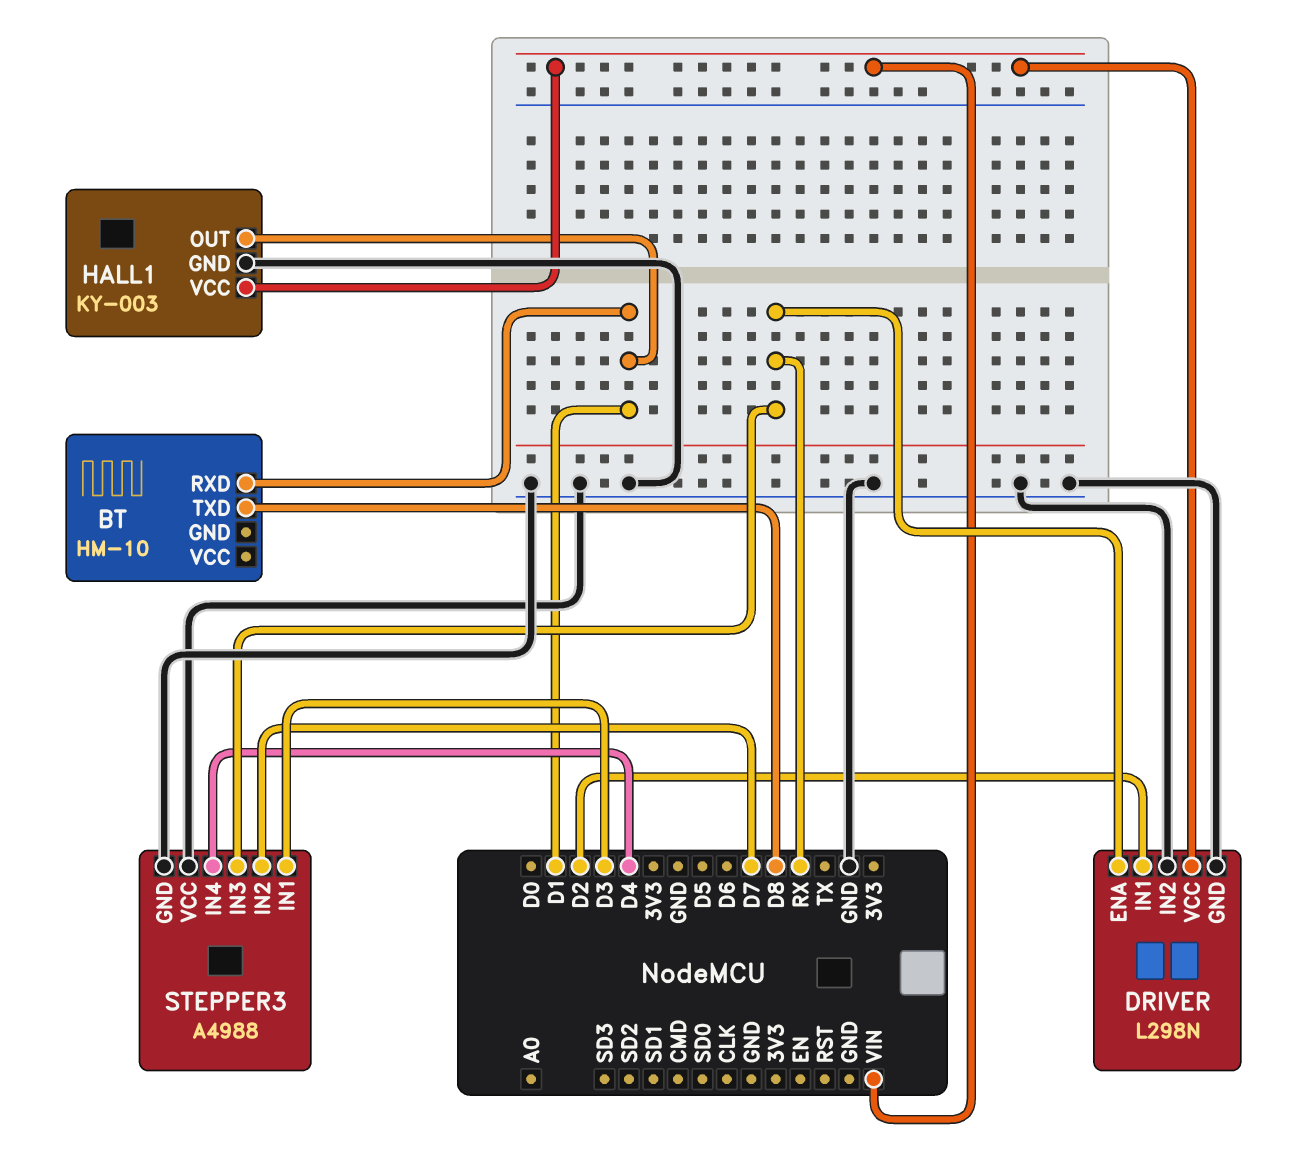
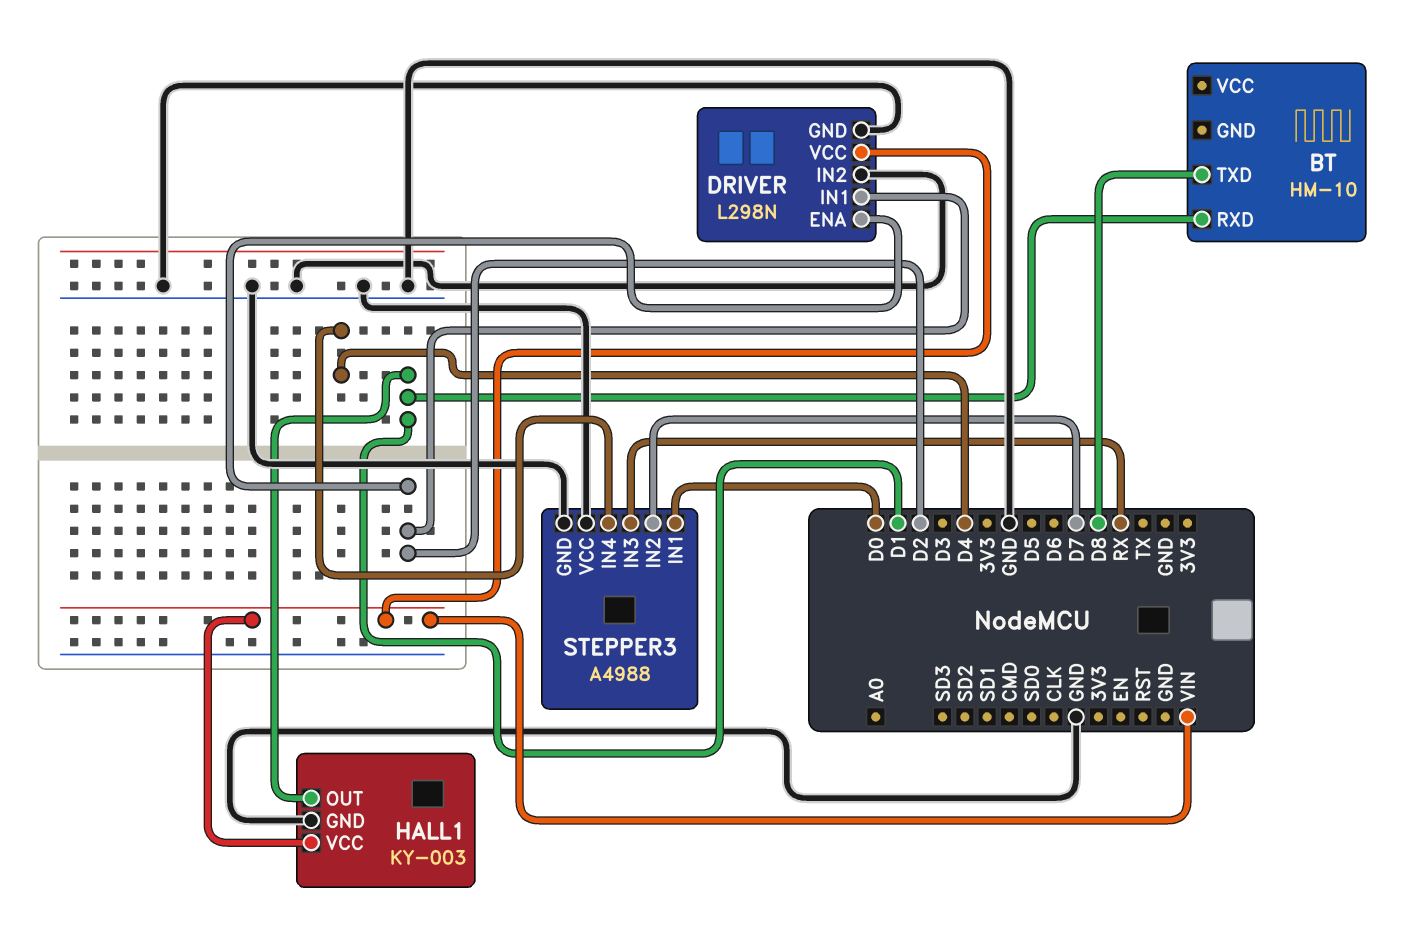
DRIVER pin ENA: RX -> D2
STEPPER3 pin IN1: D3 -> D0

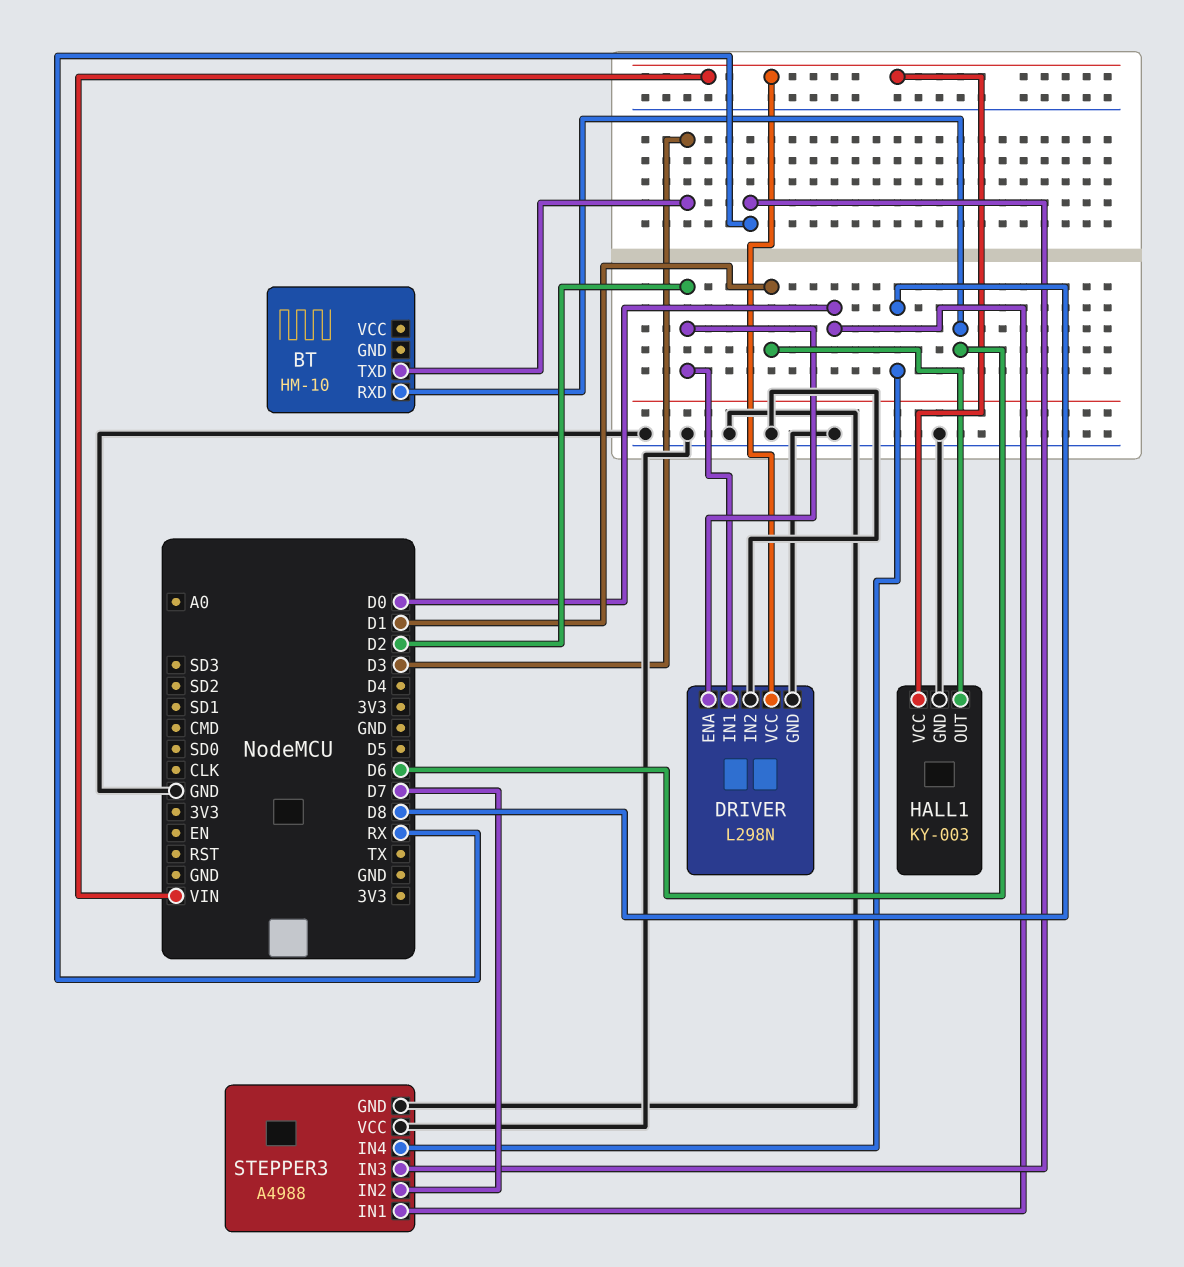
BT pin RXD: D1 -> D6
BT pin TXD: D8 -> D3
STEPPER3 pin IN4: D4 -> D8

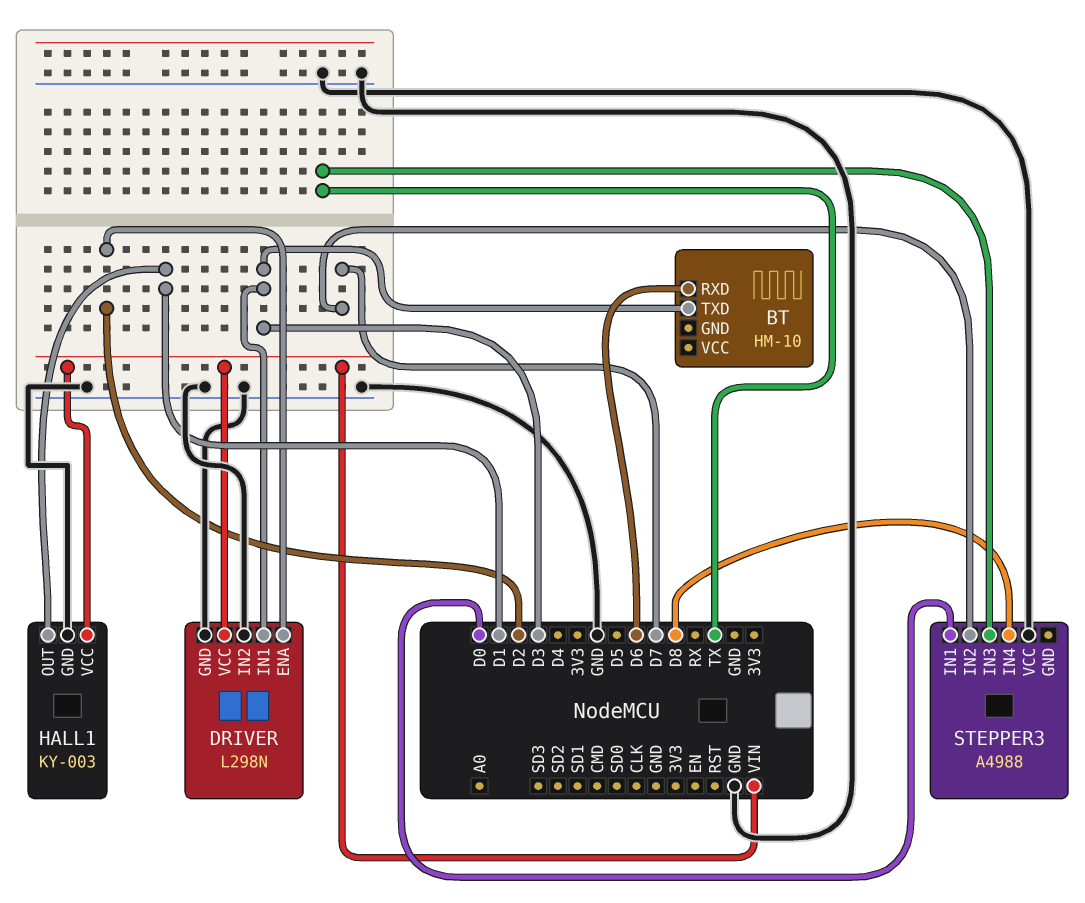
DRIVER pin IN1: D2 -> D3
STEPPER3 pin GND: GND -> none
STEPPER3 pin IN3: RX -> TX

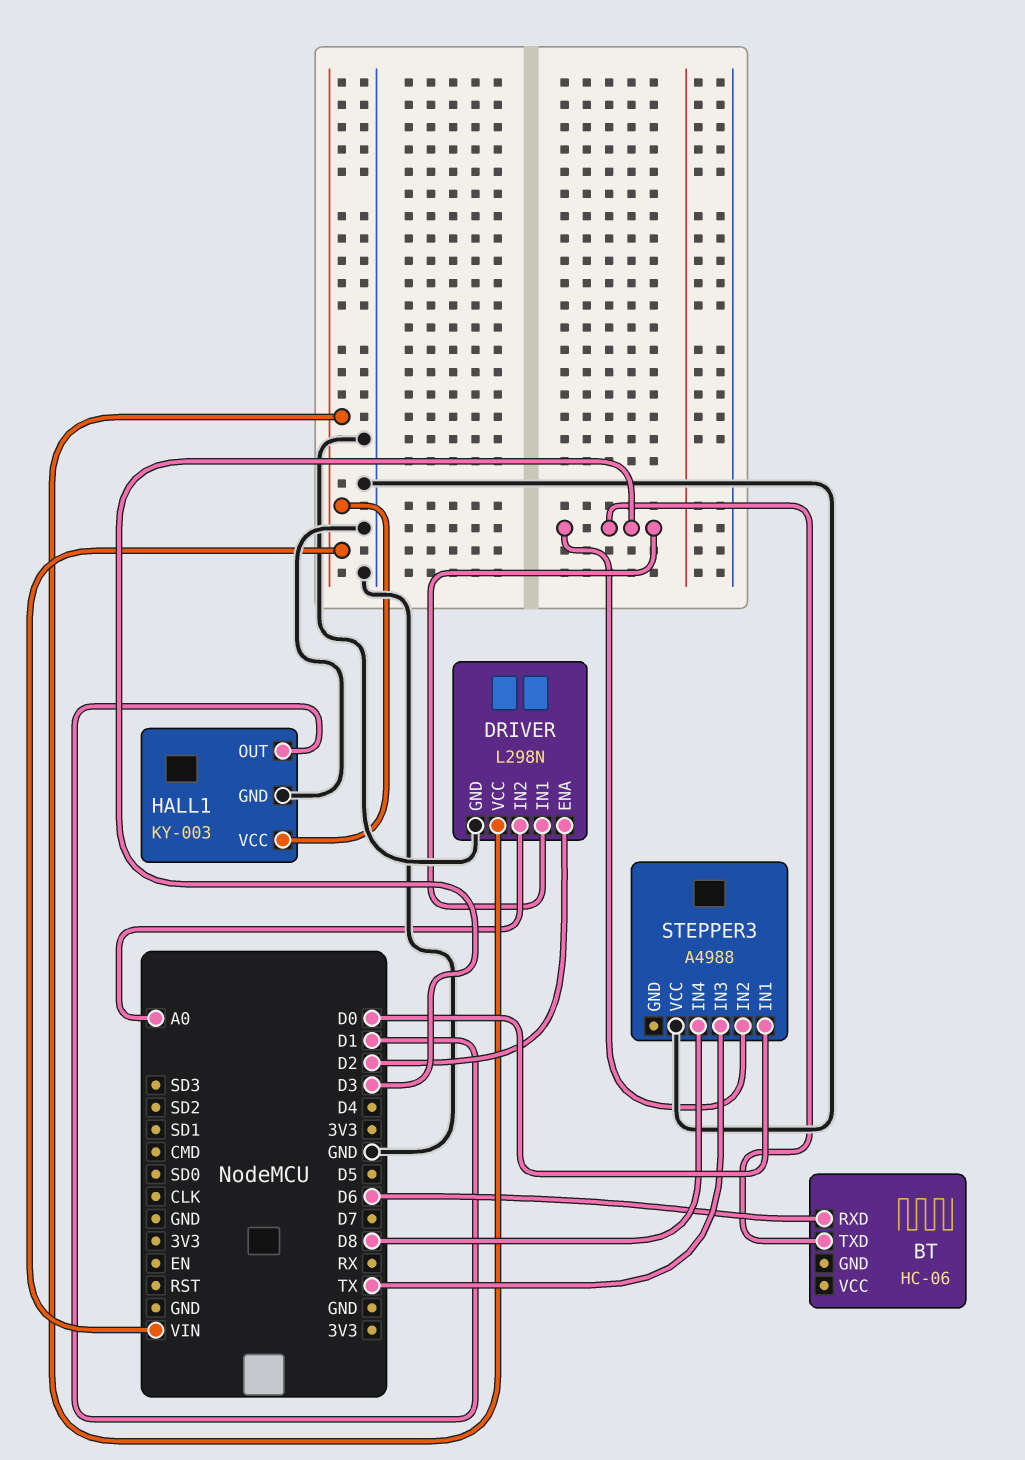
BT: HM-10 -> HC-06
DRIVER pin IN2: GND -> A0
STEPPER3 pin IN2: D7 -> D3

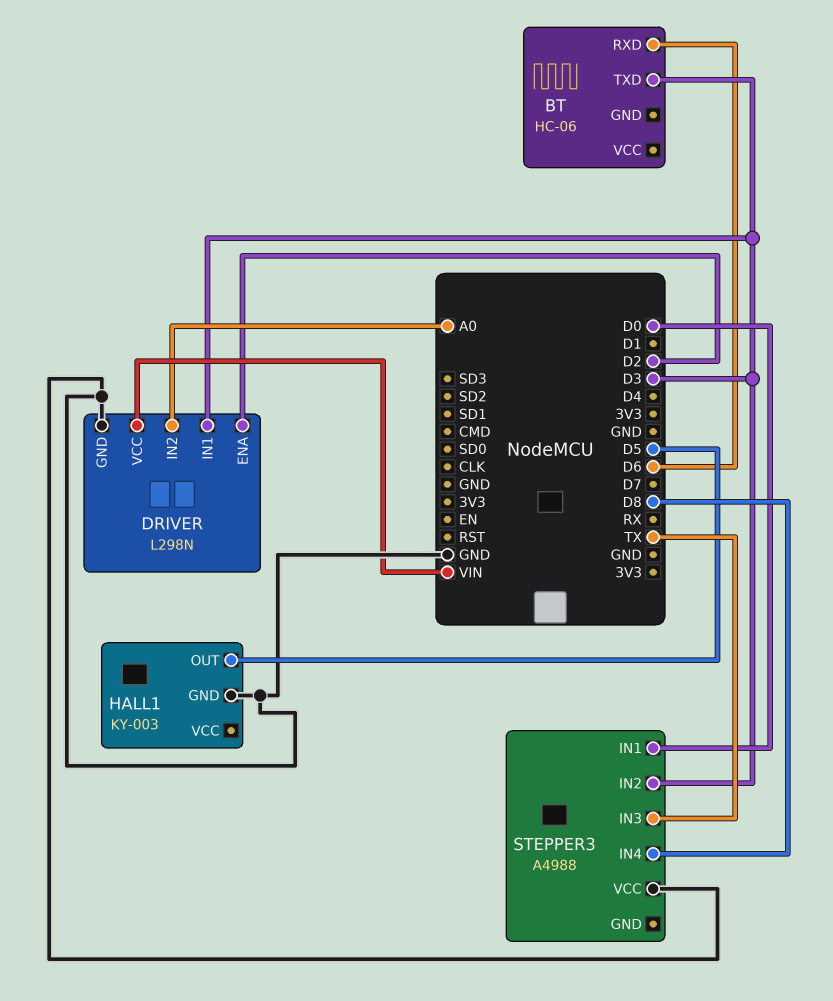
HALL1 pin OUT: D1 -> D5
HALL1 pin VCC: VIN -> none

